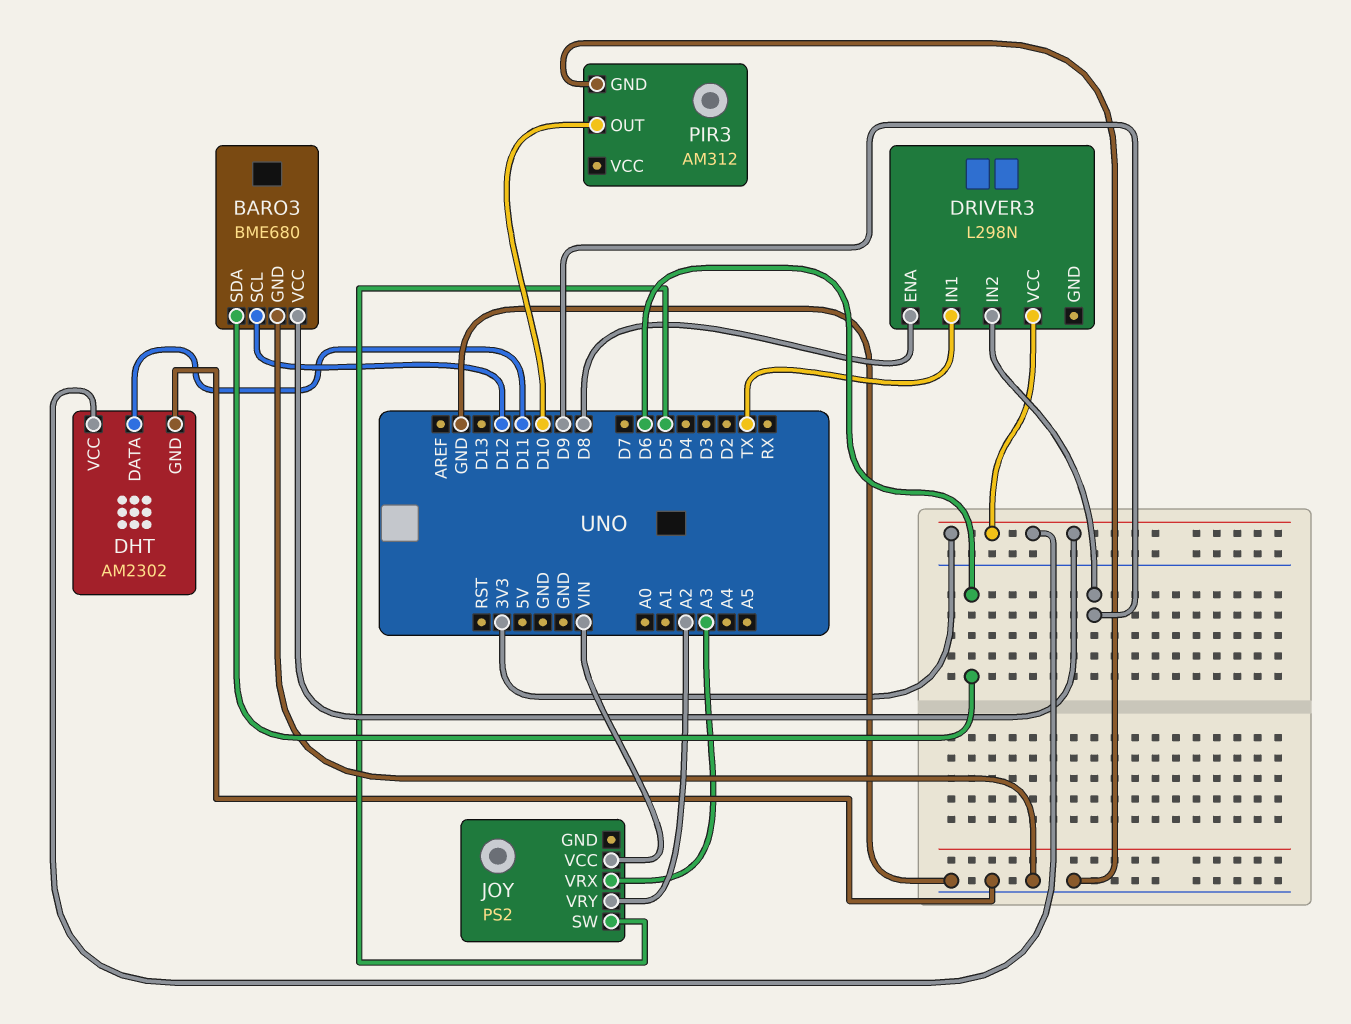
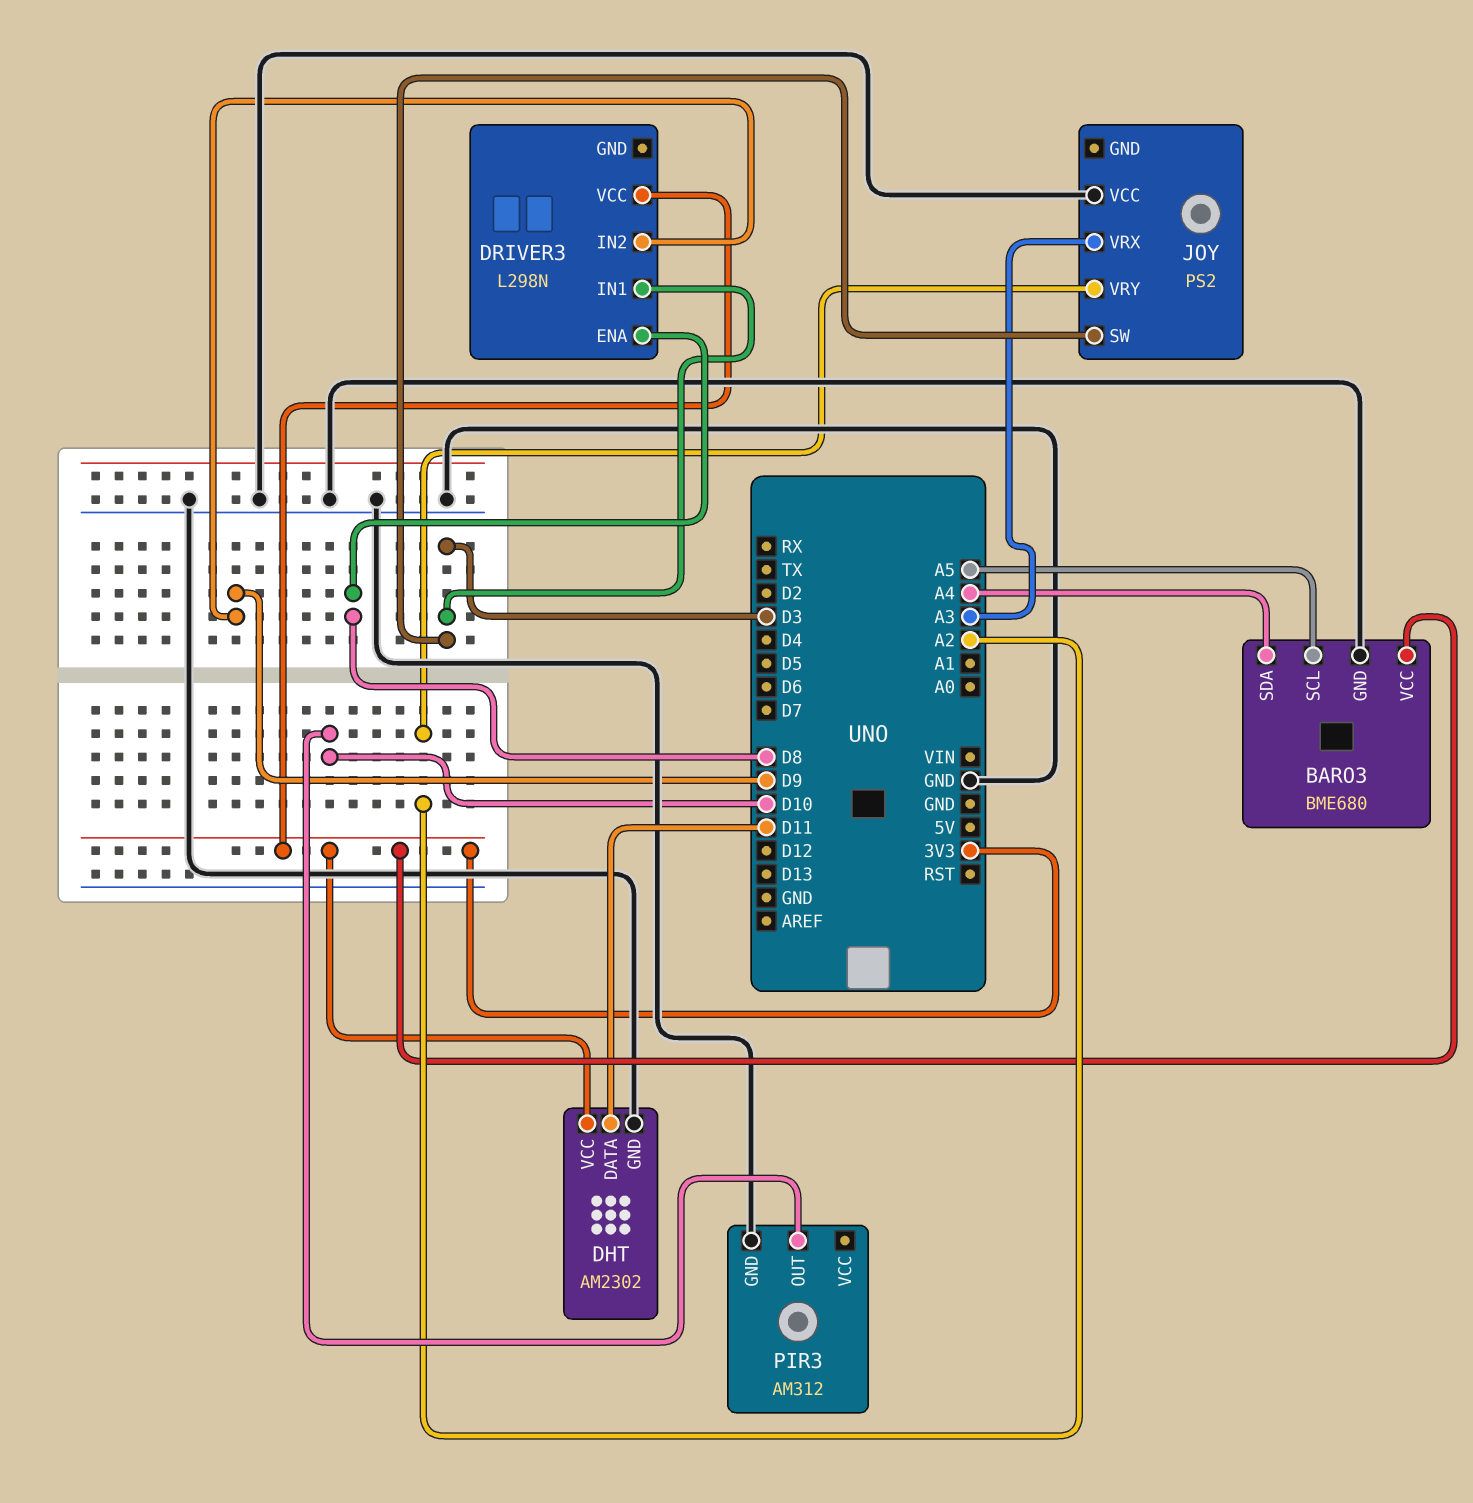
BARO3 pin SCL: D12 -> A5
BARO3 pin SDA: D6 -> A4
DRIVER3 pin IN1: TX -> D3
JOY pin SW: D5 -> D3
JOY pin VCC: VIN -> GND

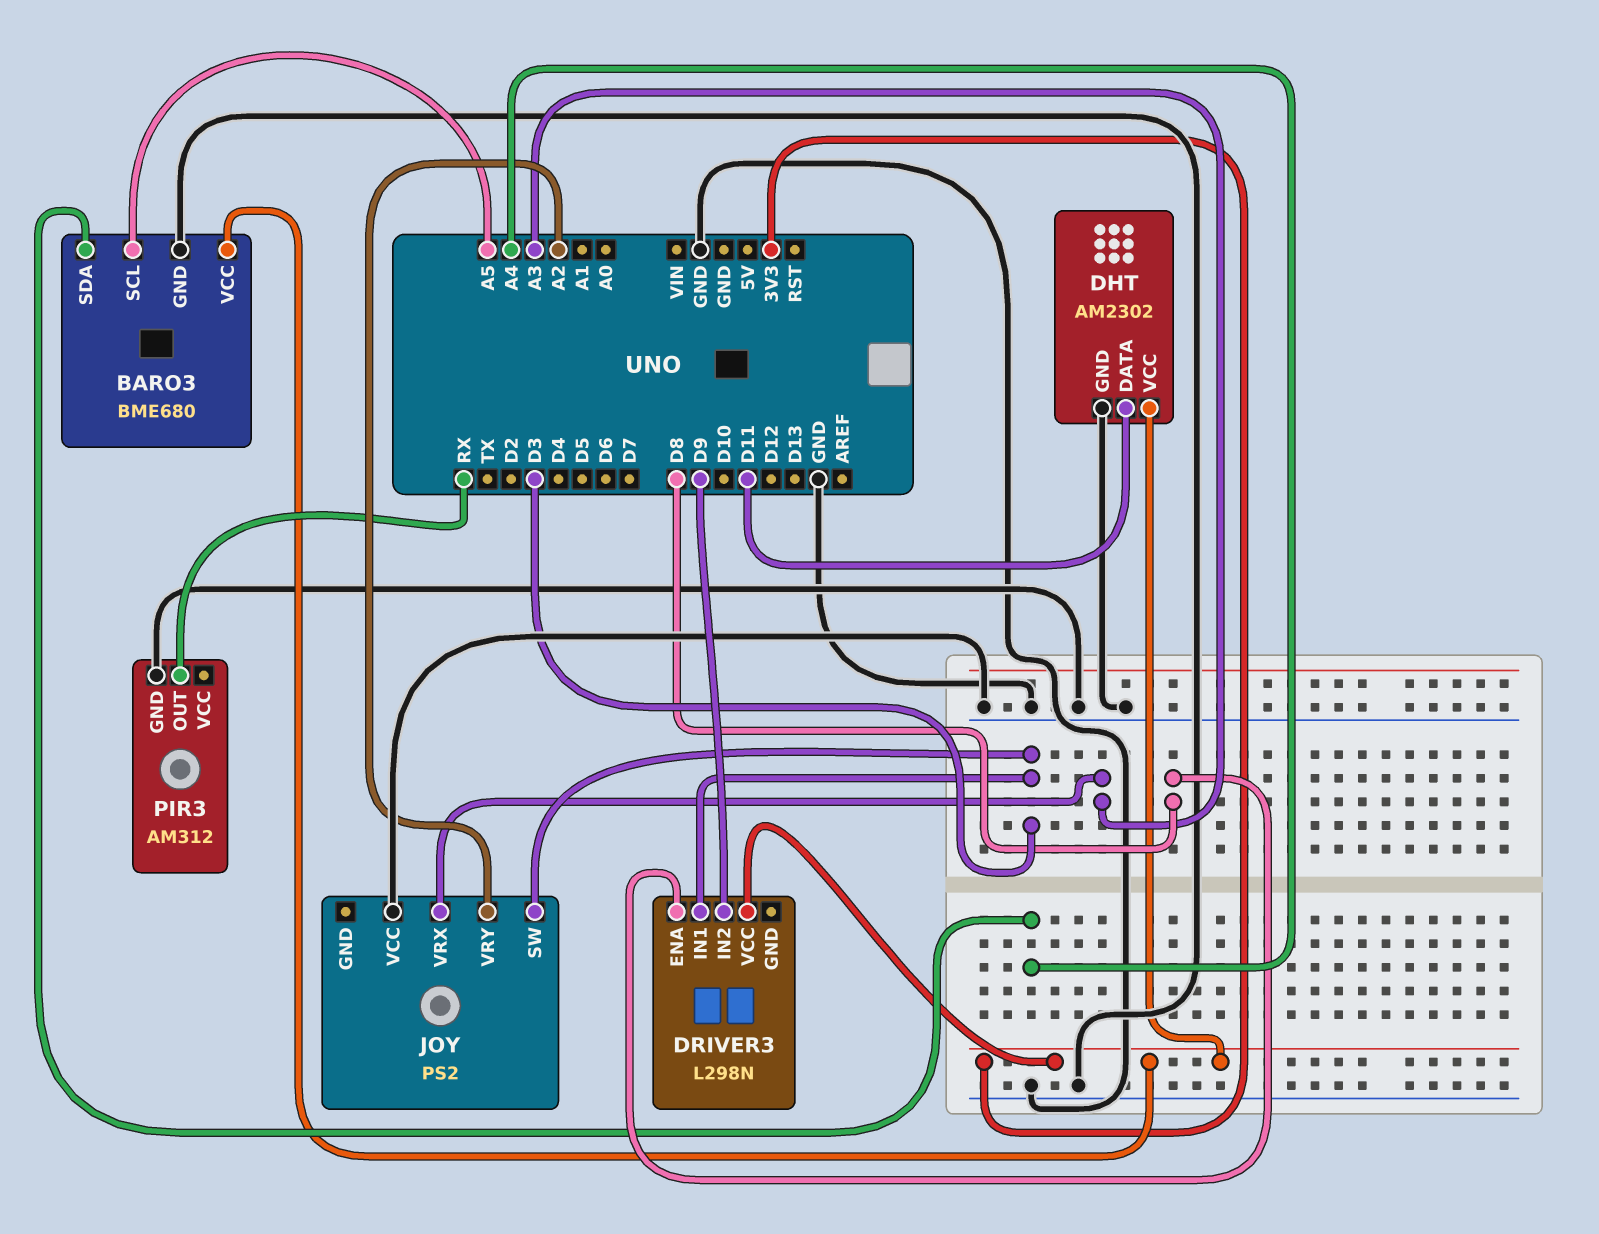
PIR3 pin OUT: D10 -> RX

